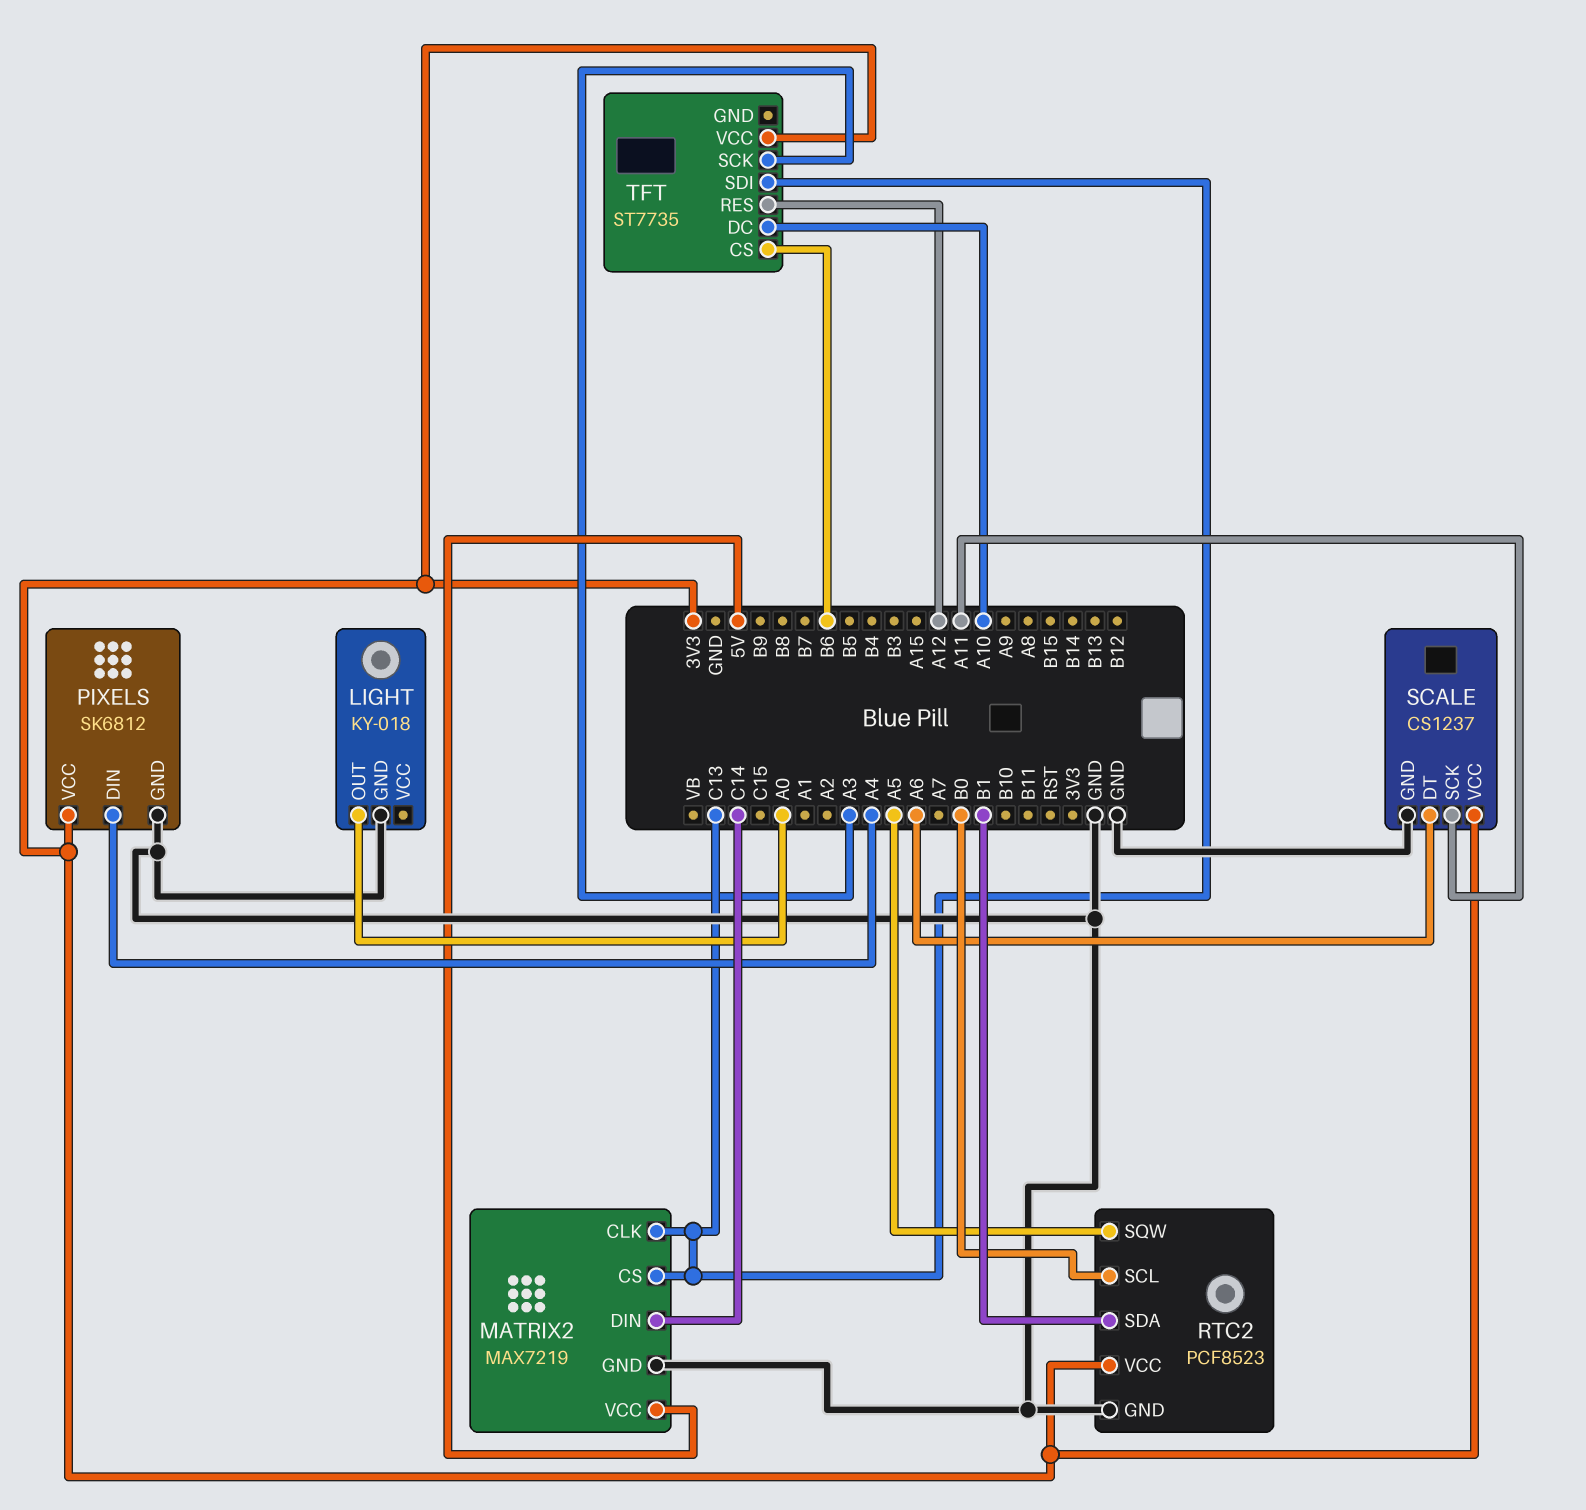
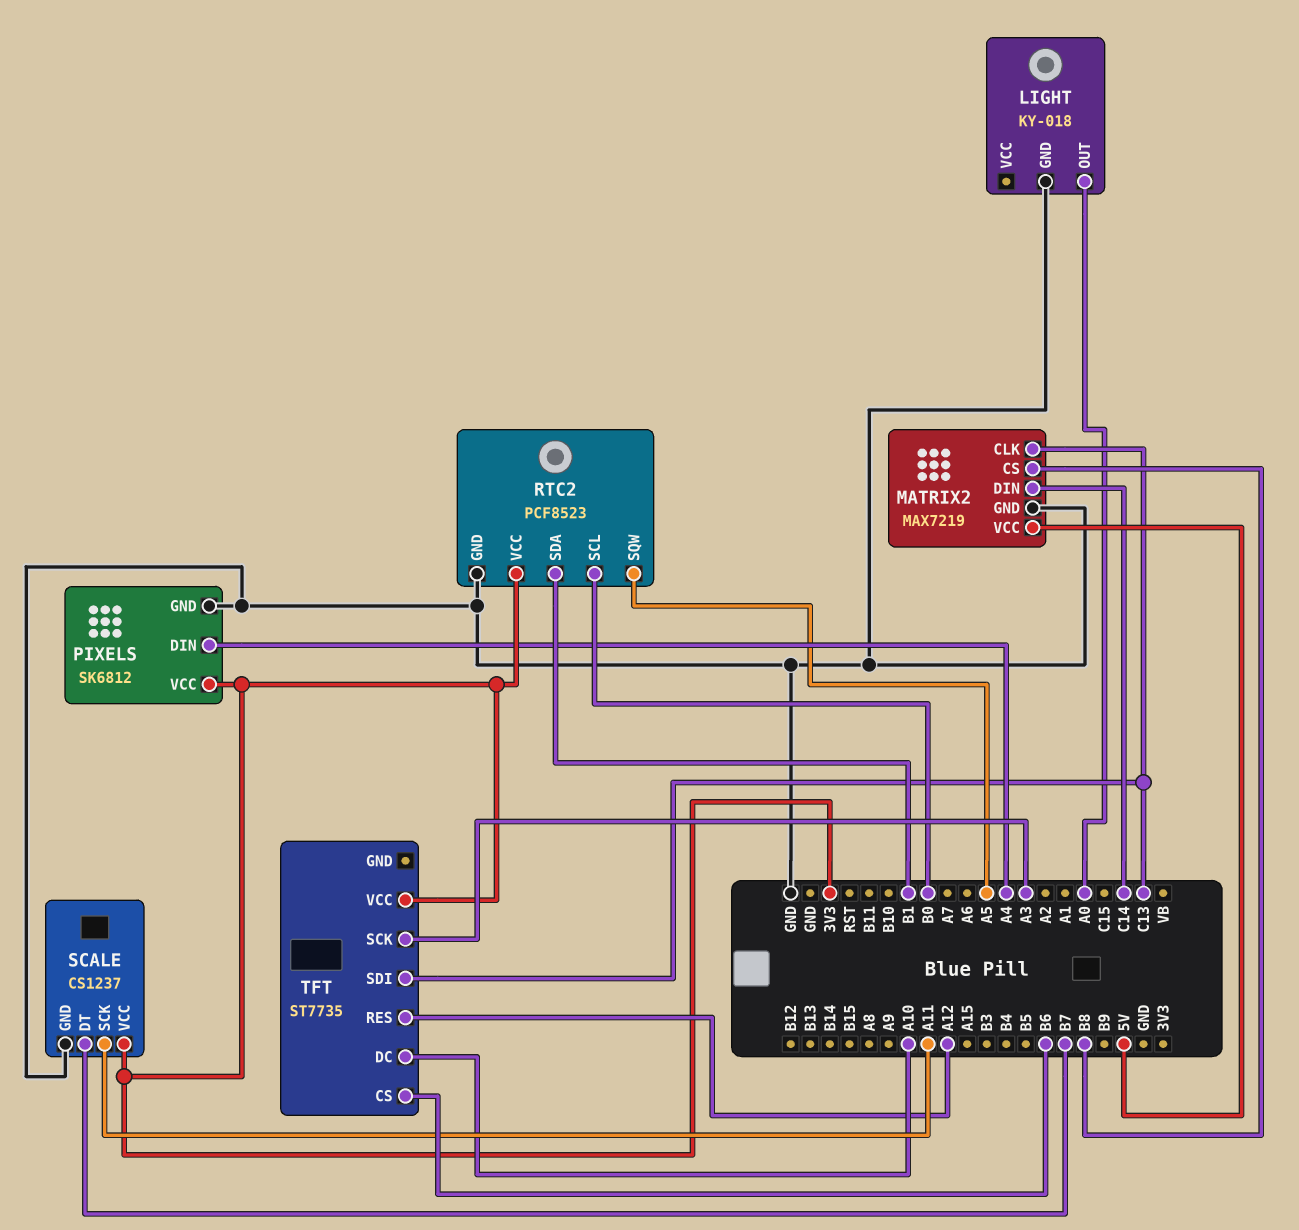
MATRIX2 pin CS: C13 -> B8
SCALE pin DT: A6 -> B7

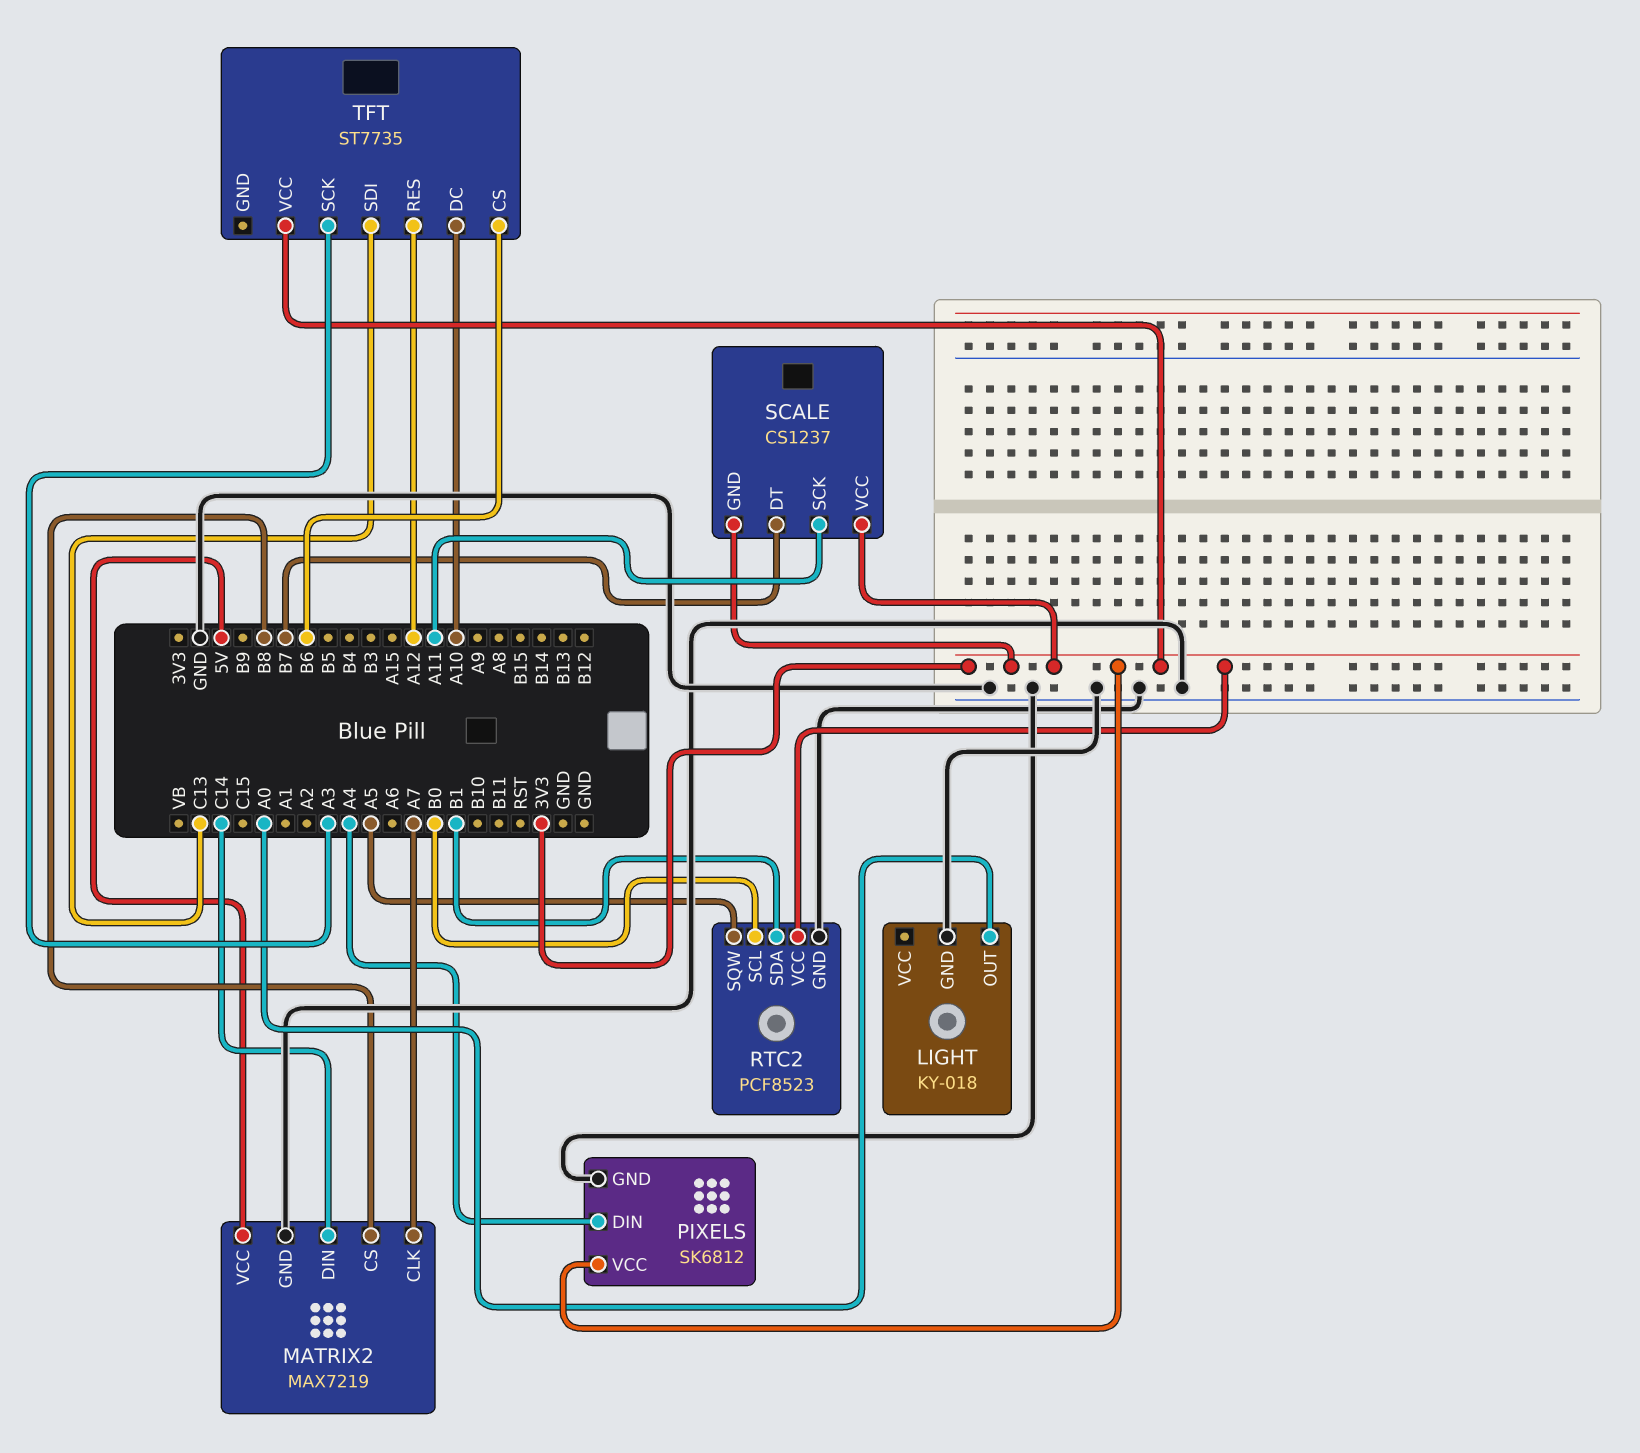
MATRIX2 pin CLK: C13 -> A7
SCALE pin GND: GND -> 3V3

